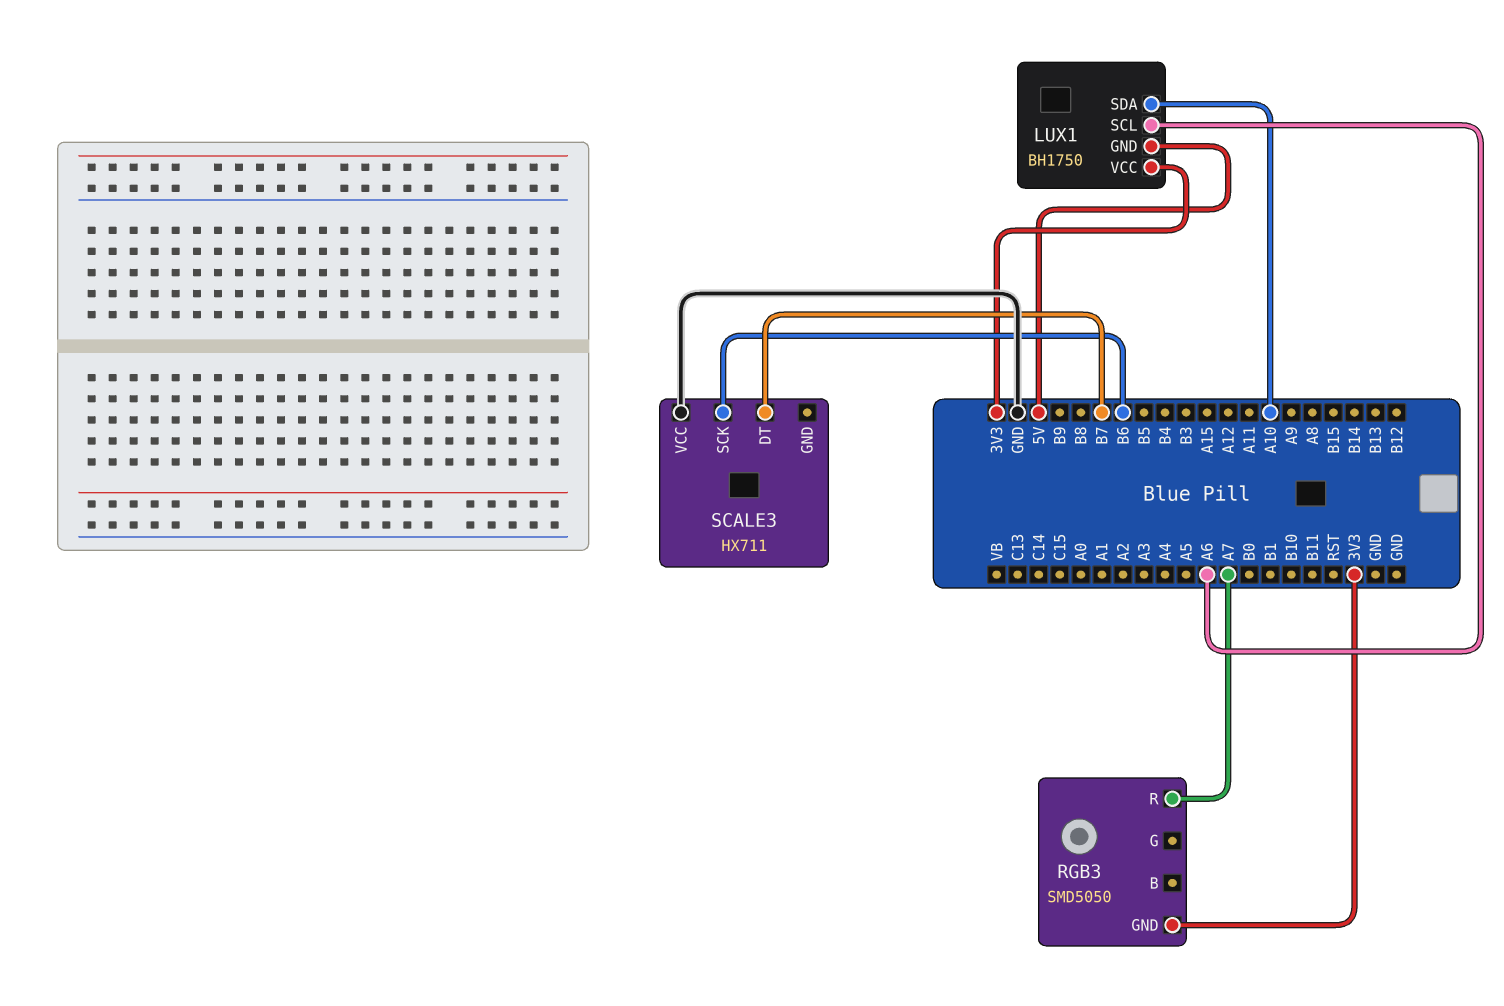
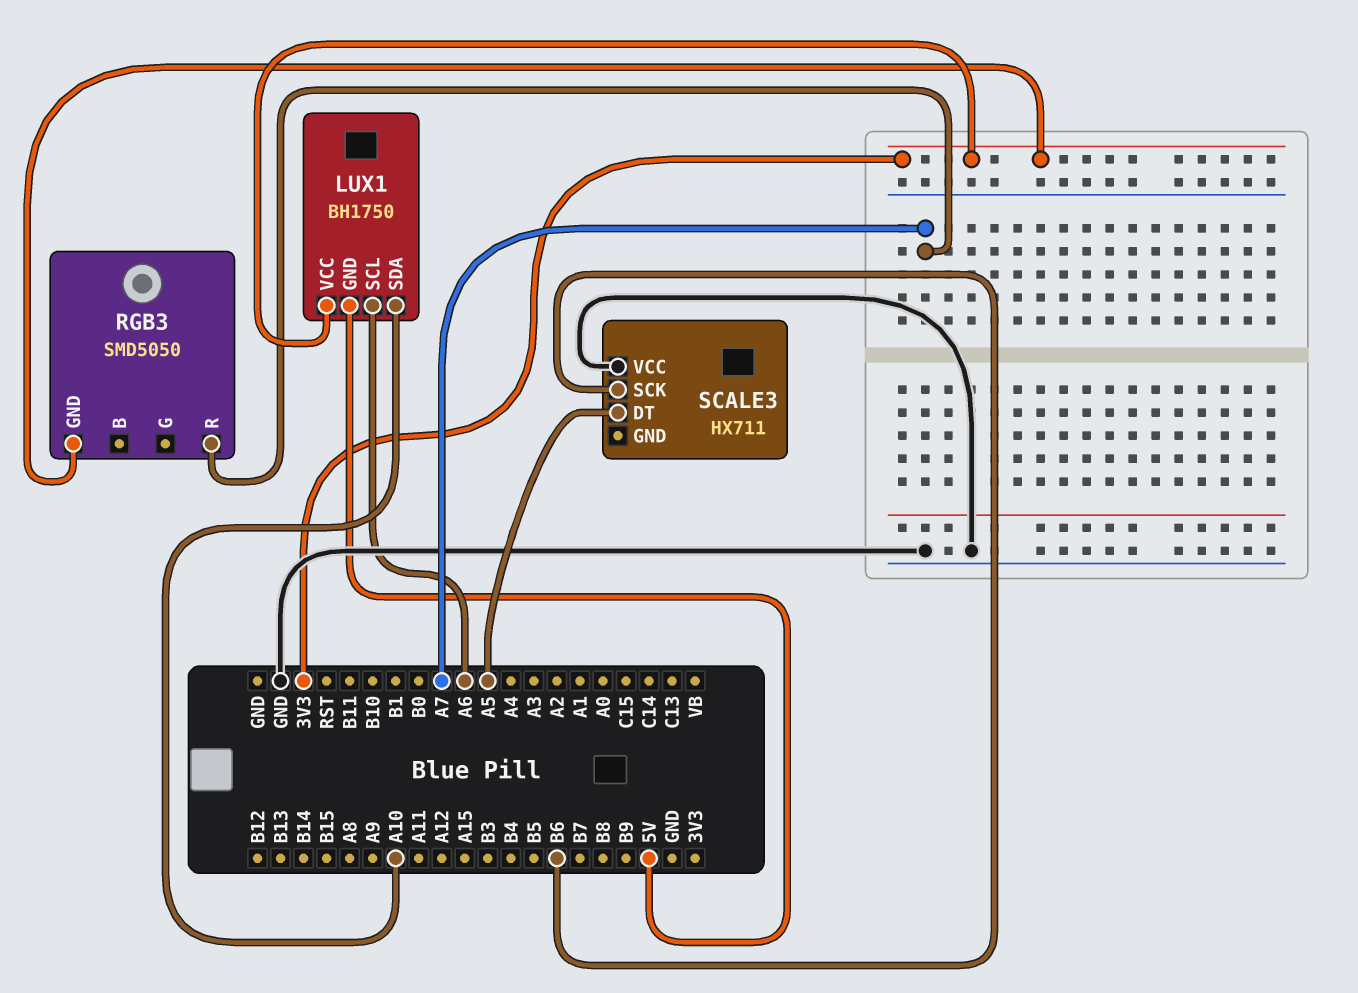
SCALE3 pin DT: B7 -> A5

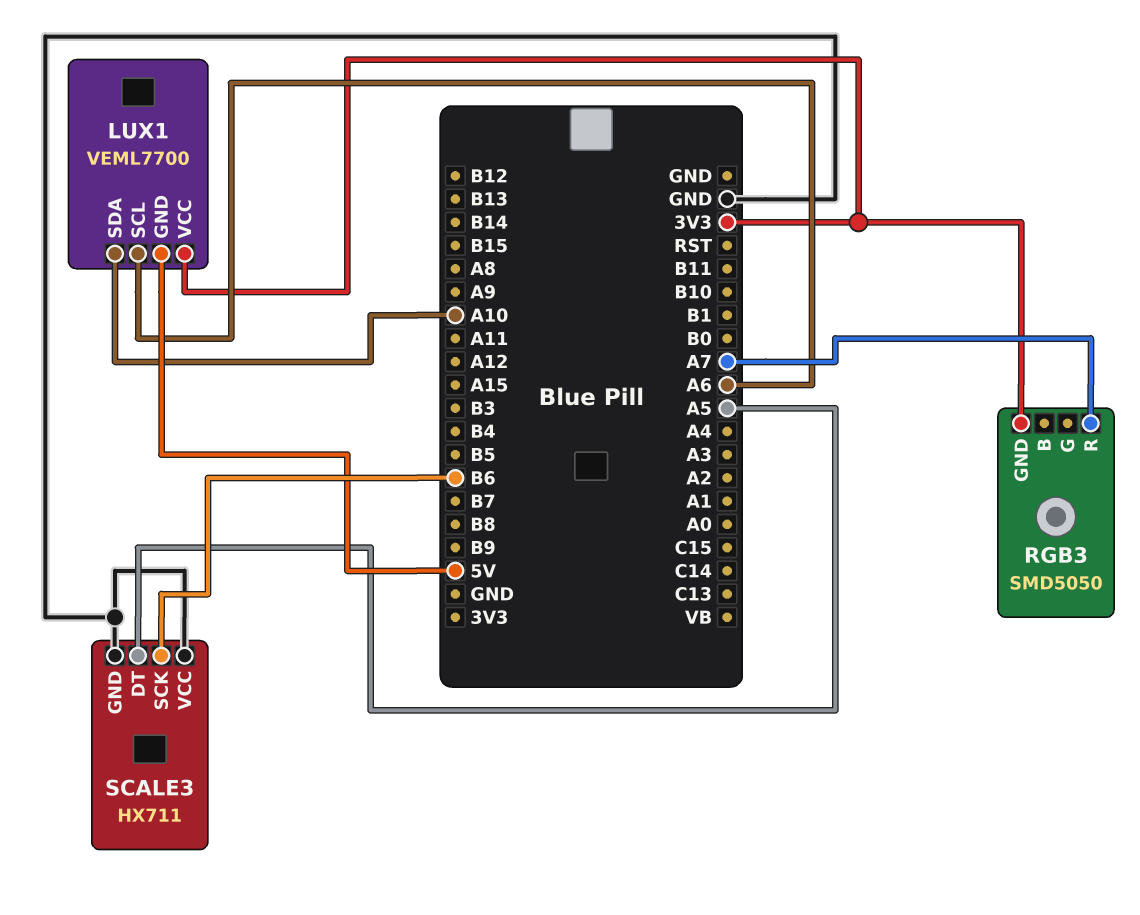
LUX1: BH1750 -> VEML7700
SCALE3 pin GND: none -> GND

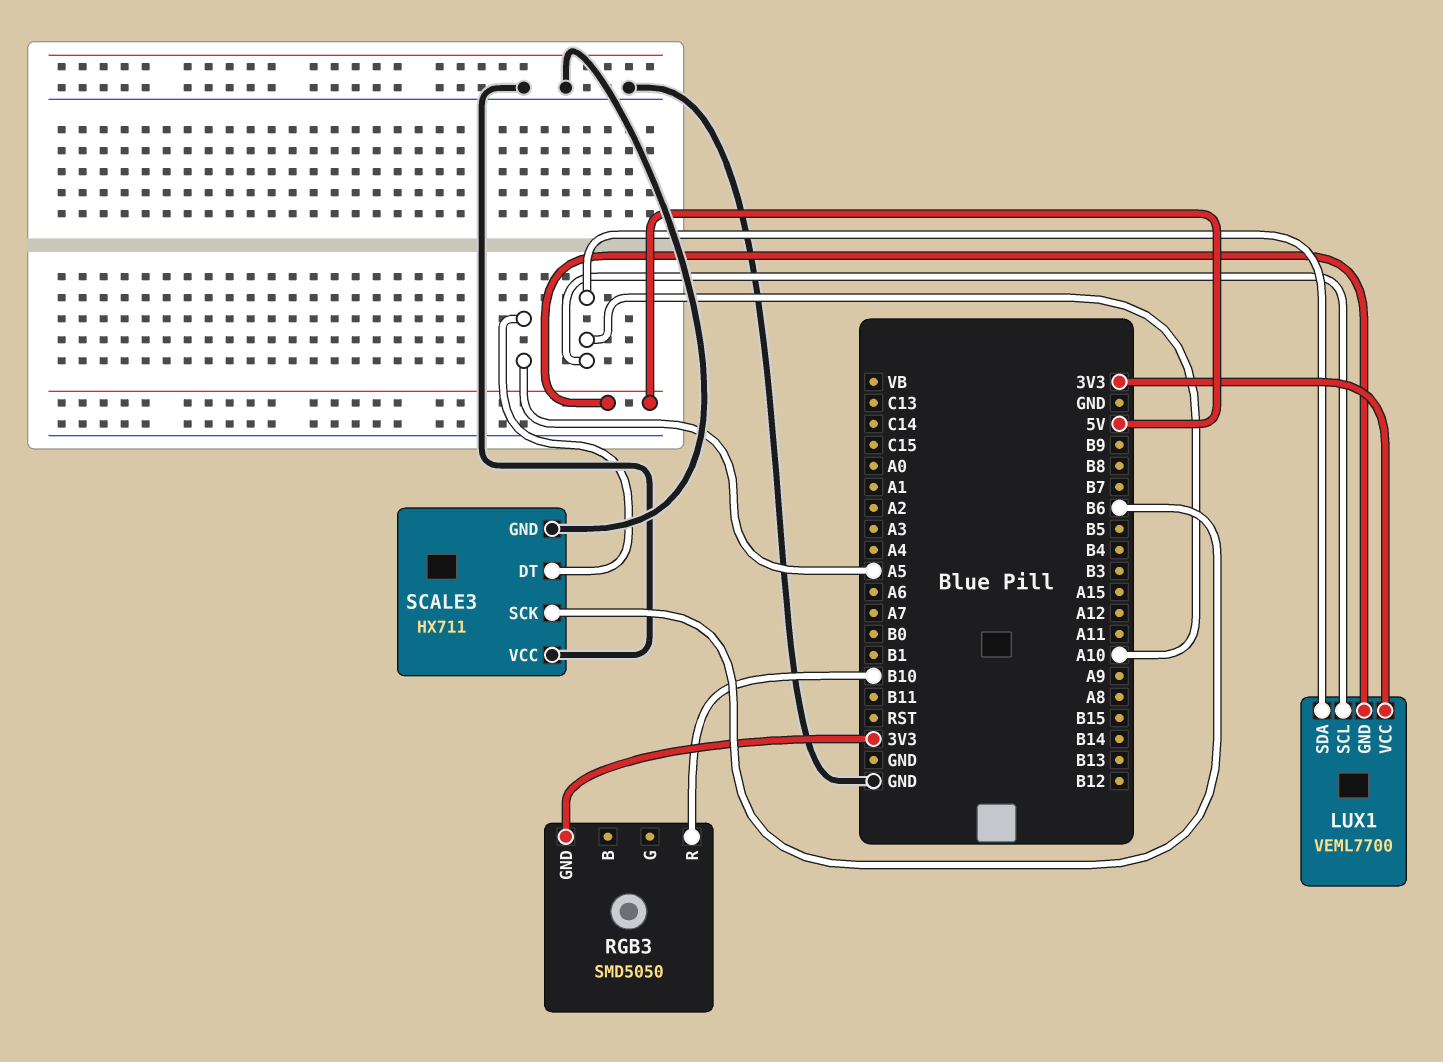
LUX1 pin SCL: A6 -> A10
RGB3 pin R: A7 -> B10

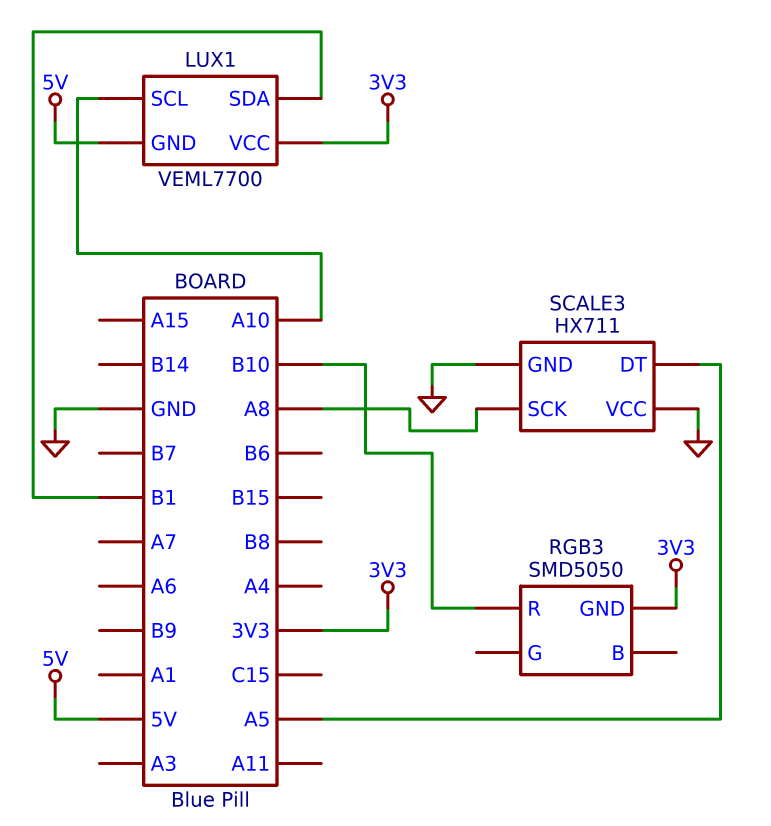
LUX1 pin SDA: A10 -> B1
SCALE3 pin SCK: B6 -> A8

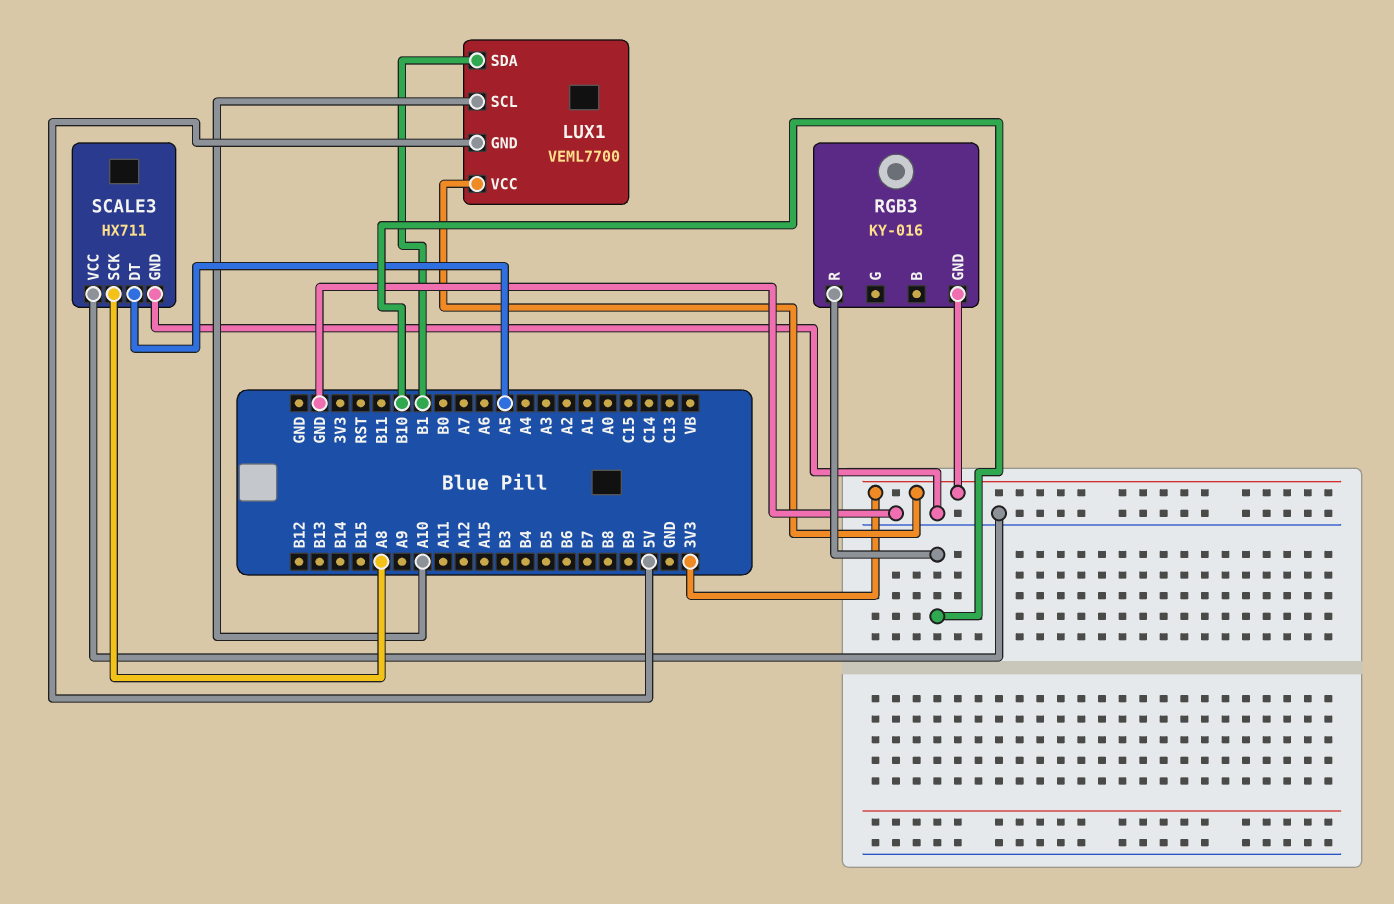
RGB3: SMD5050 -> KY-016

